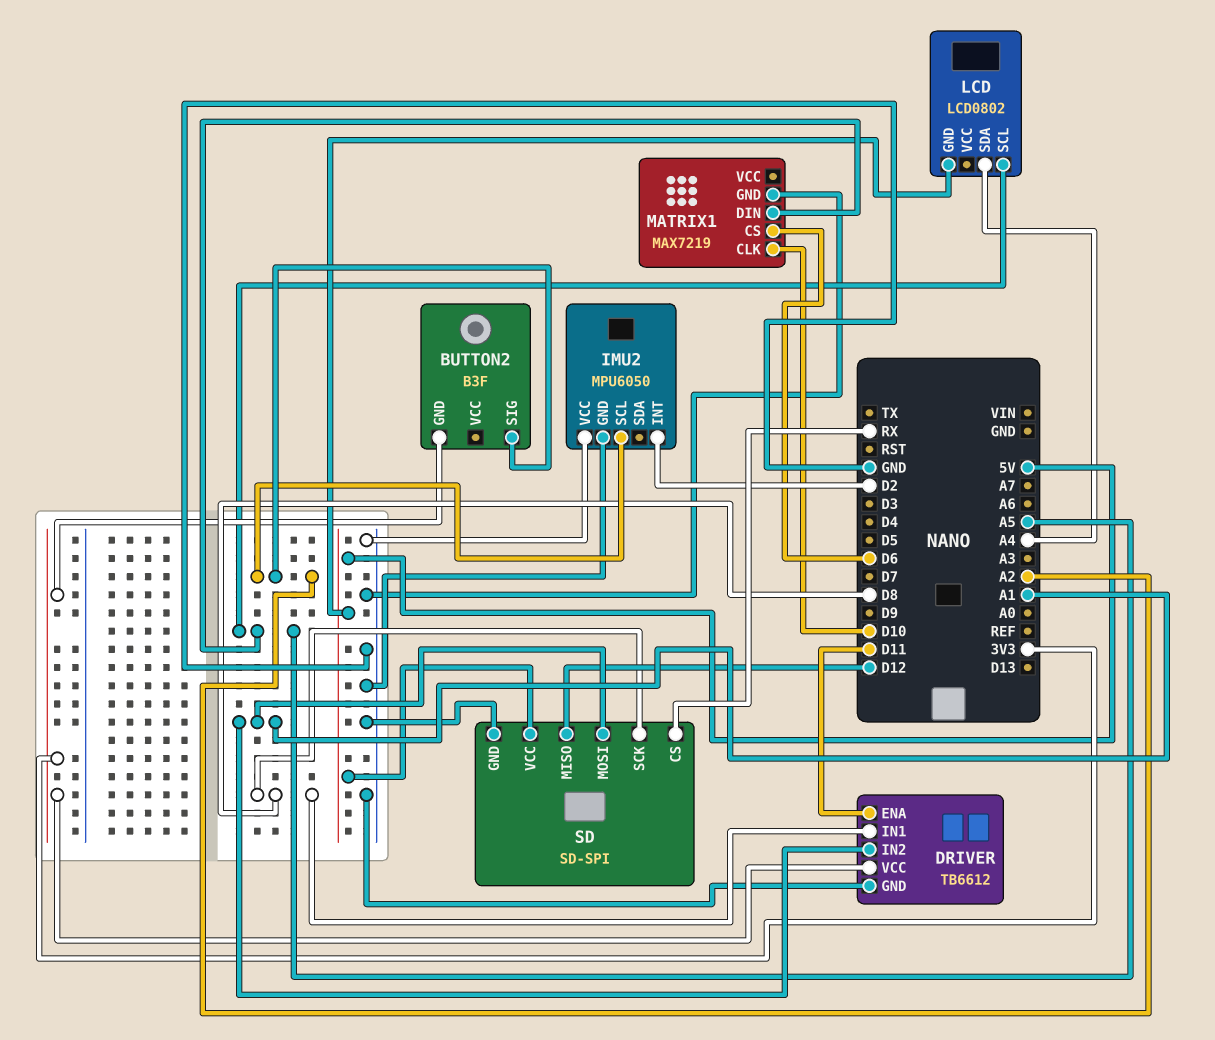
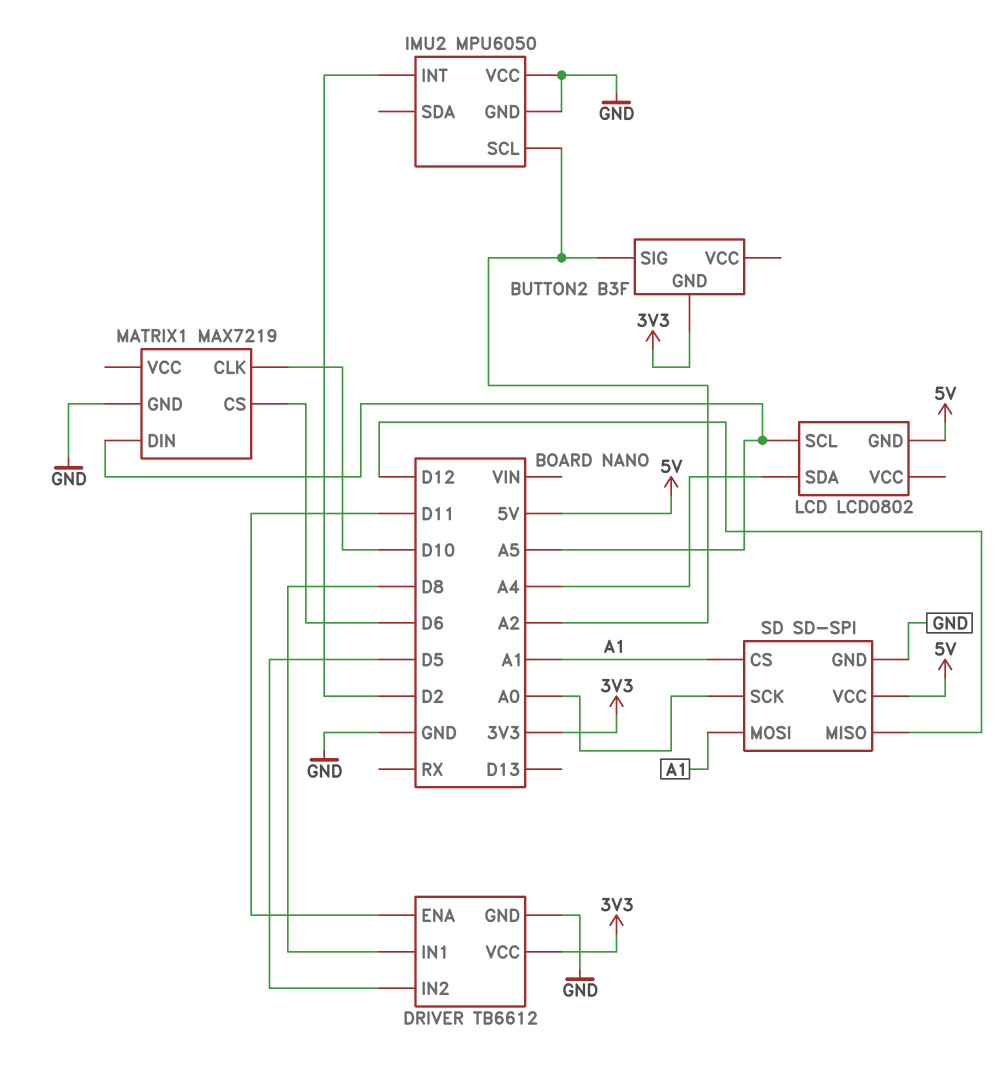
DRIVER pin IN2: A1 -> D5
SD pin CS: RX -> A1
SD pin SCK: D8 -> A0

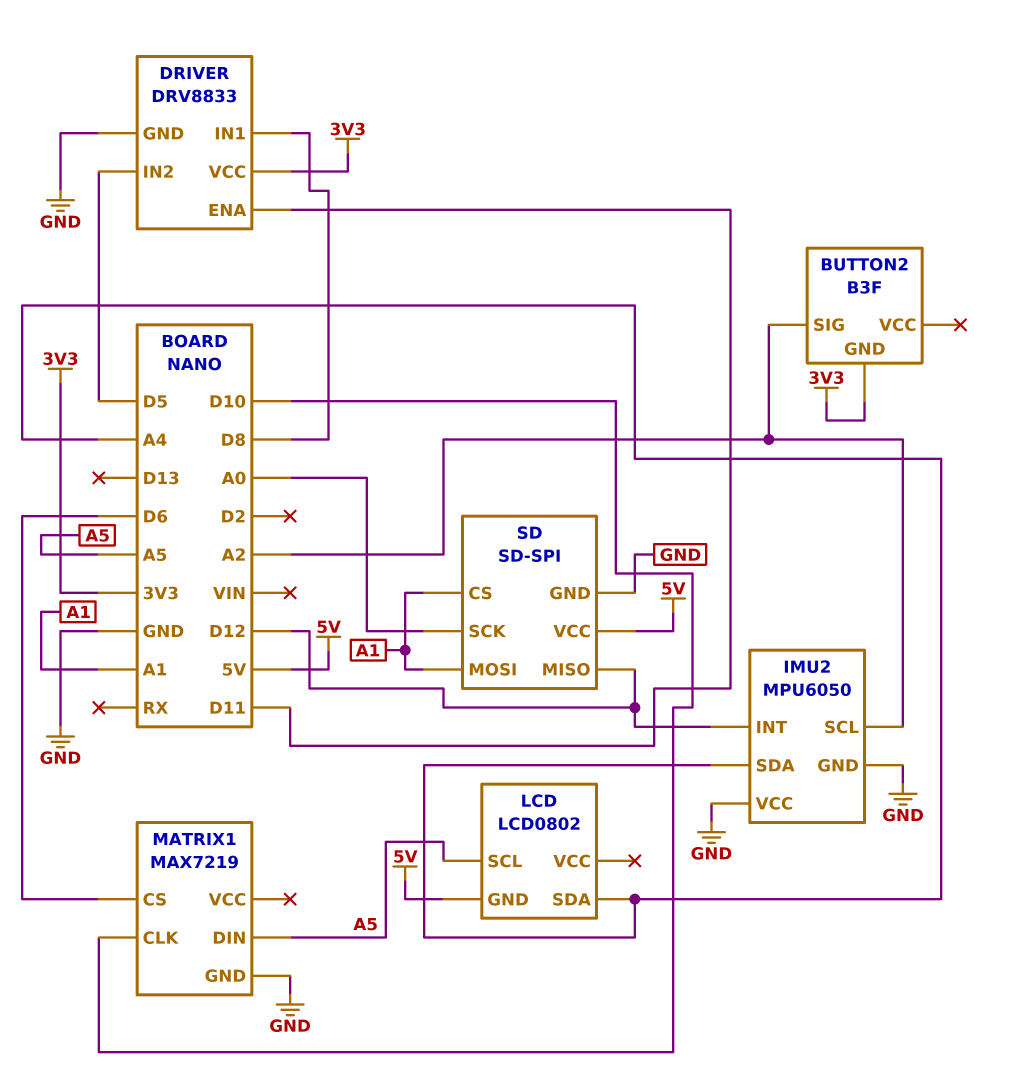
DRIVER: TB6612 -> DRV8833
IMU2 pin INT: D2 -> D12
IMU2 pin SDA: none -> A4

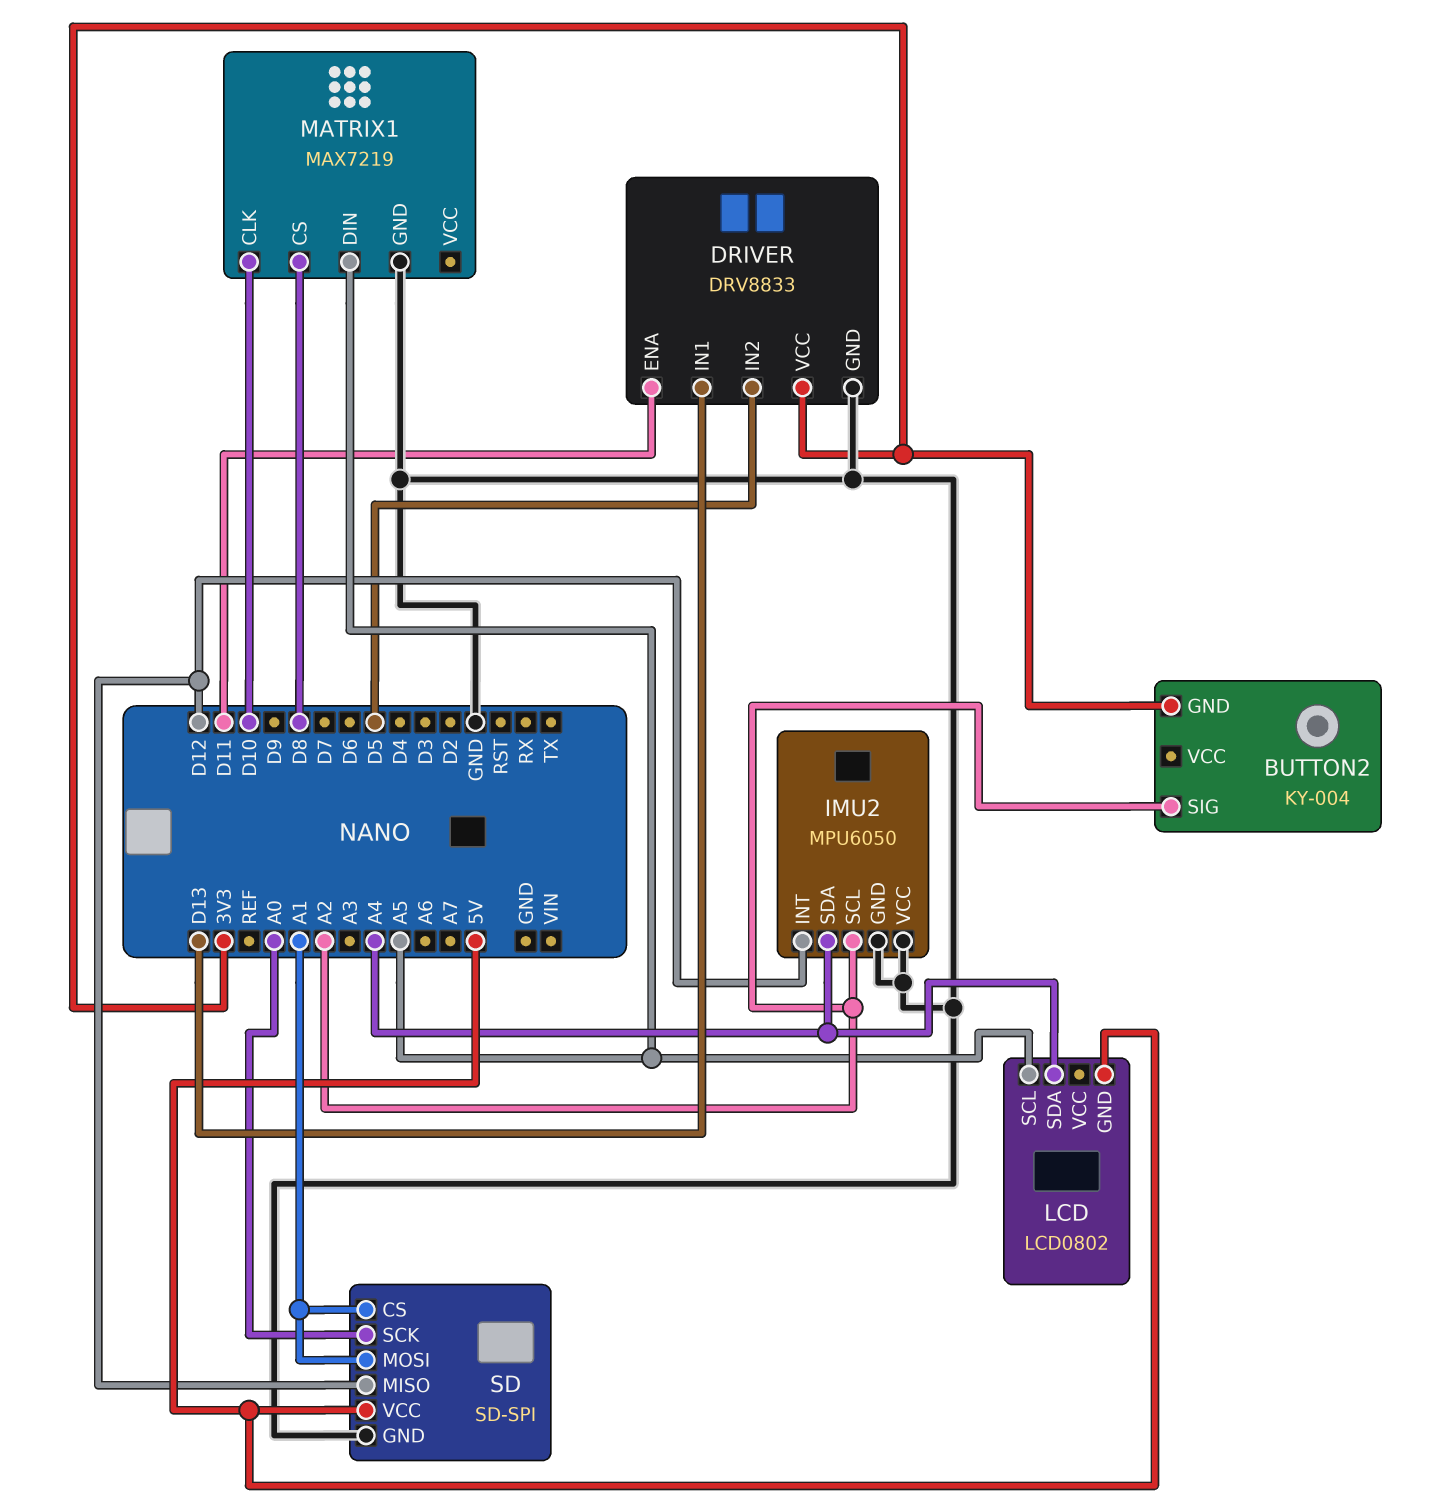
BUTTON2: B3F -> KY-004
DRIVER pin IN1: D8 -> D13
MATRIX1 pin CS: D6 -> D8

